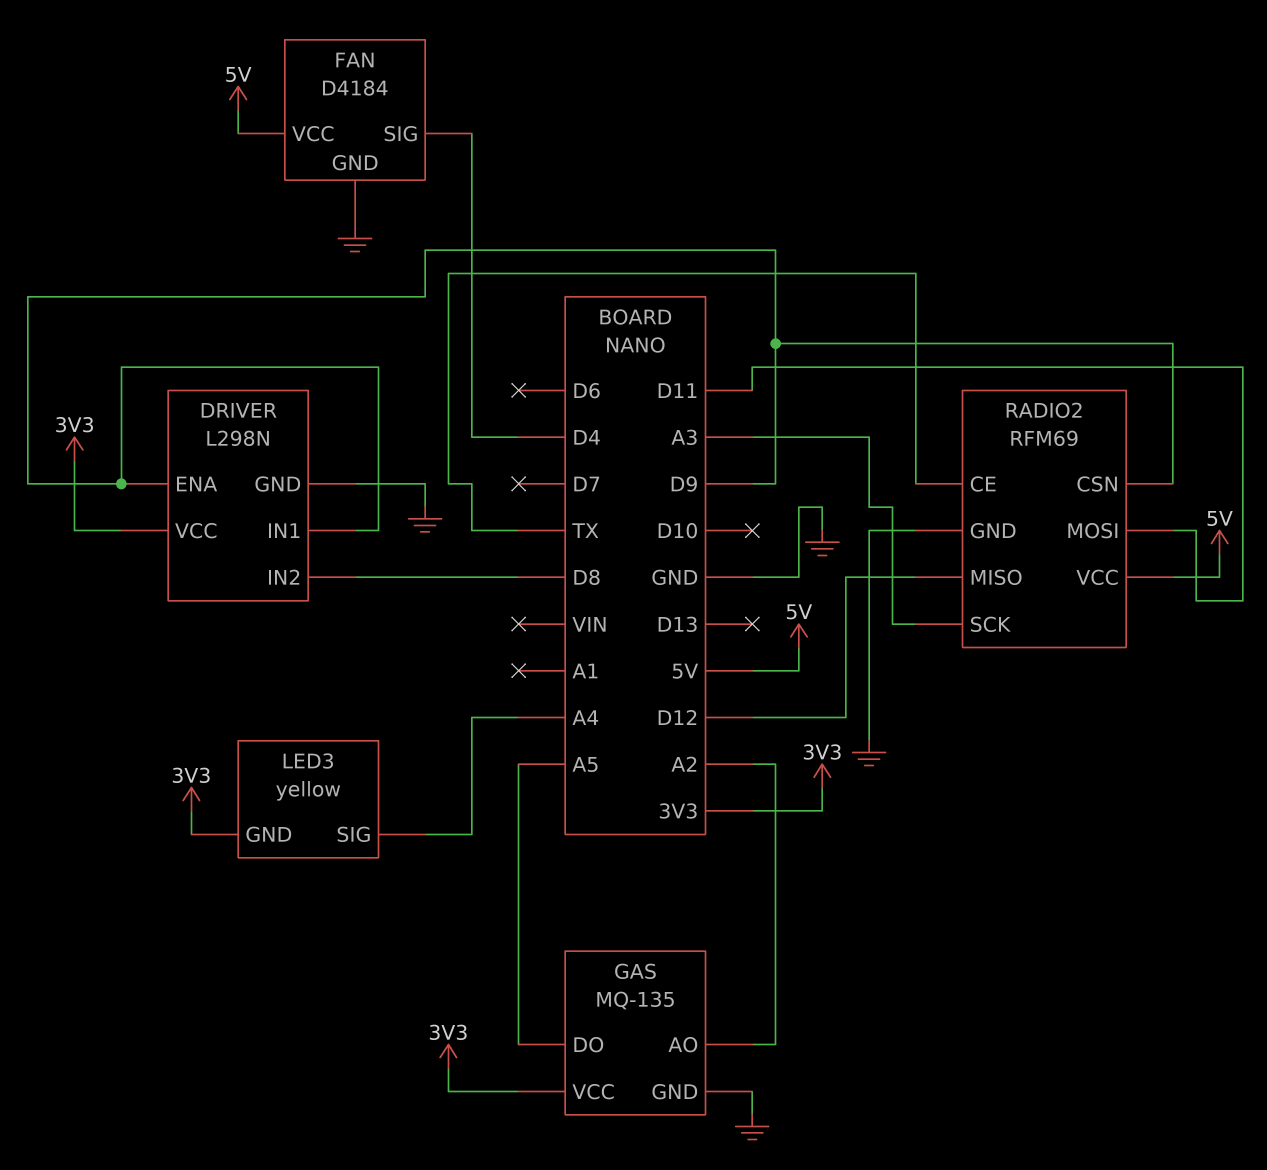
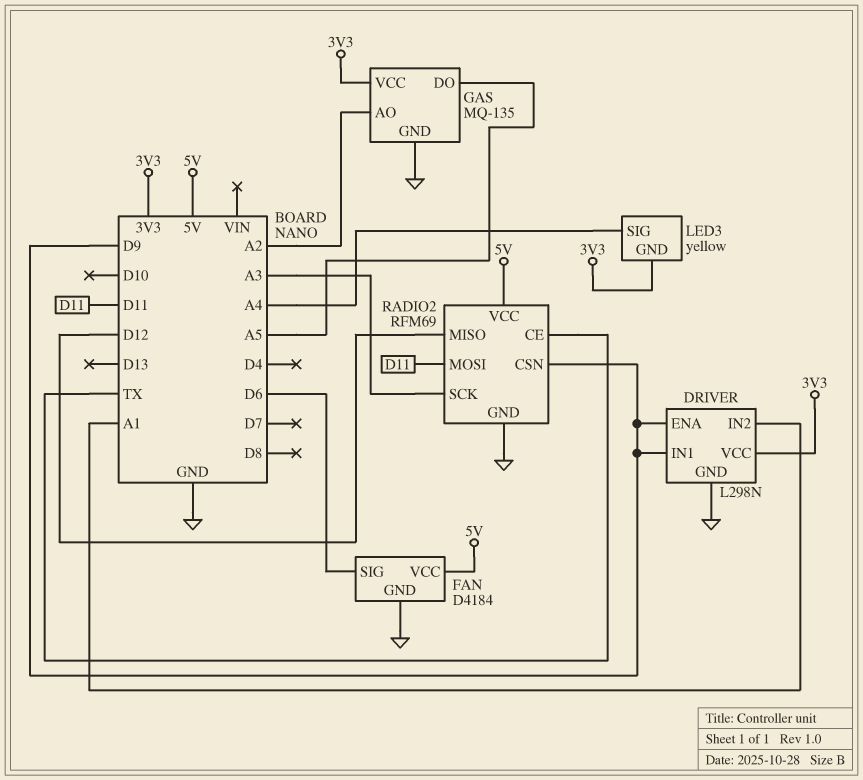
DRIVER pin IN2: D8 -> A1
FAN pin SIG: D4 -> D6

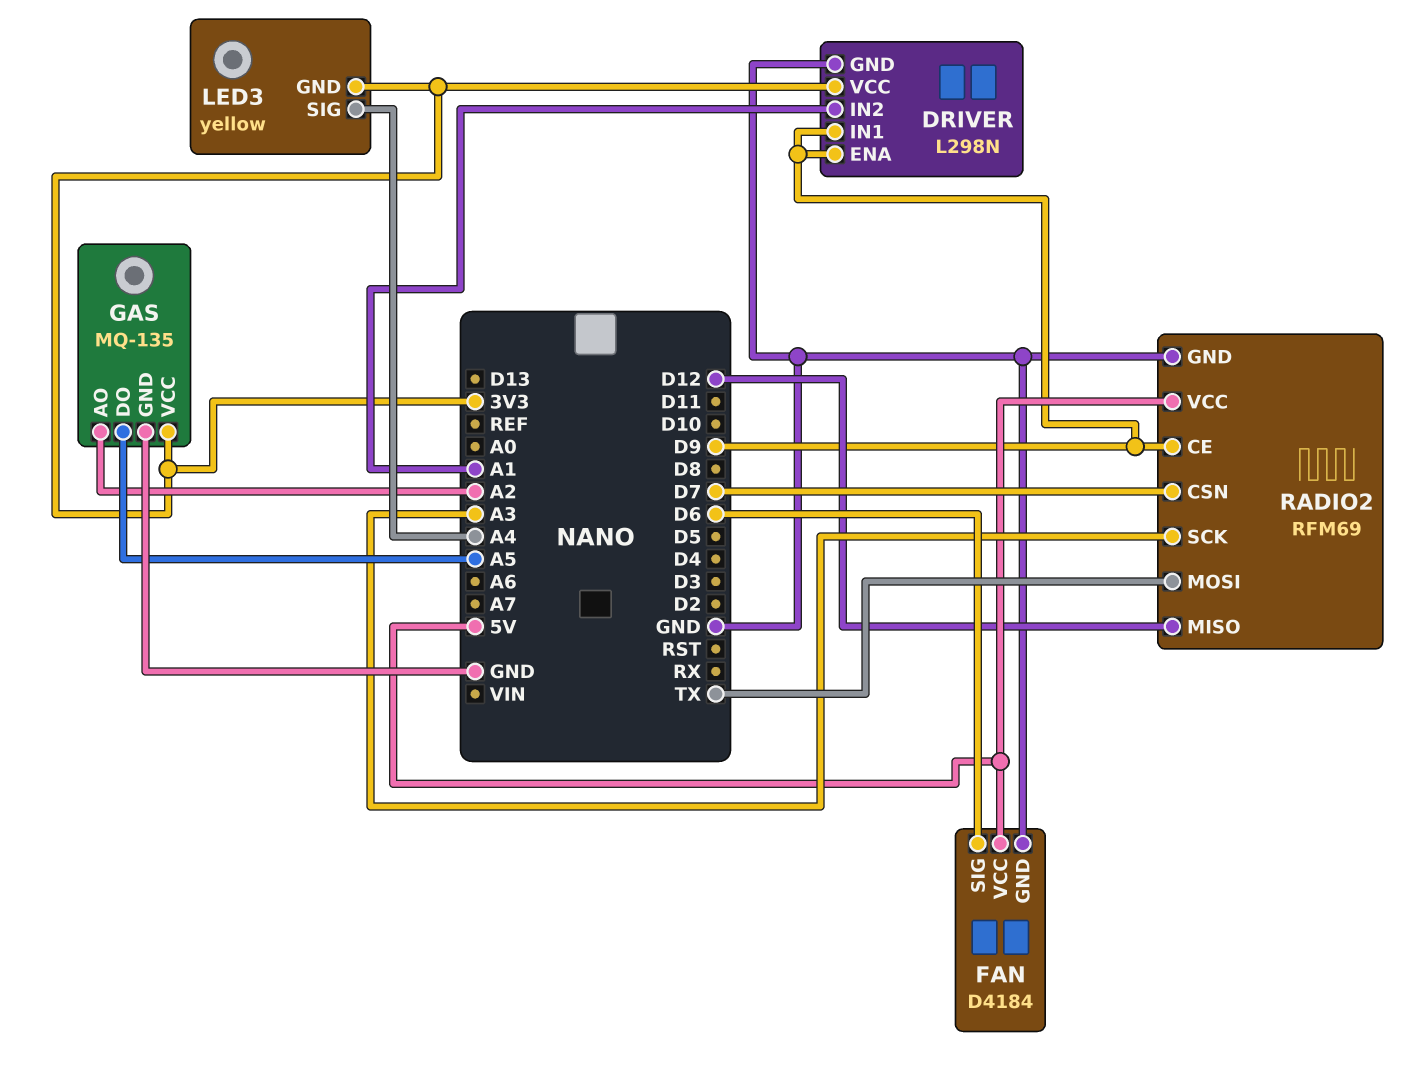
RADIO2 pin CE: TX -> D9
RADIO2 pin CSN: D9 -> D7
RADIO2 pin MOSI: D11 -> TX

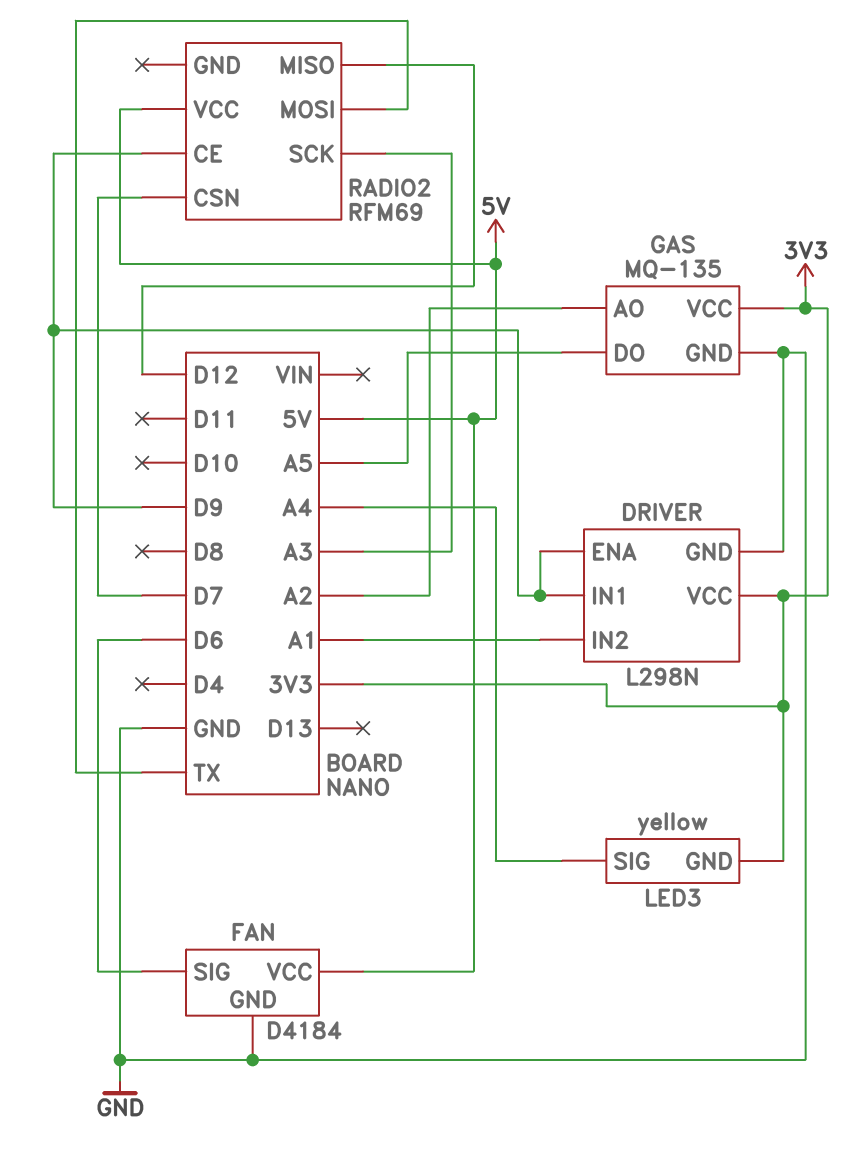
RADIO2 pin GND: GND -> none

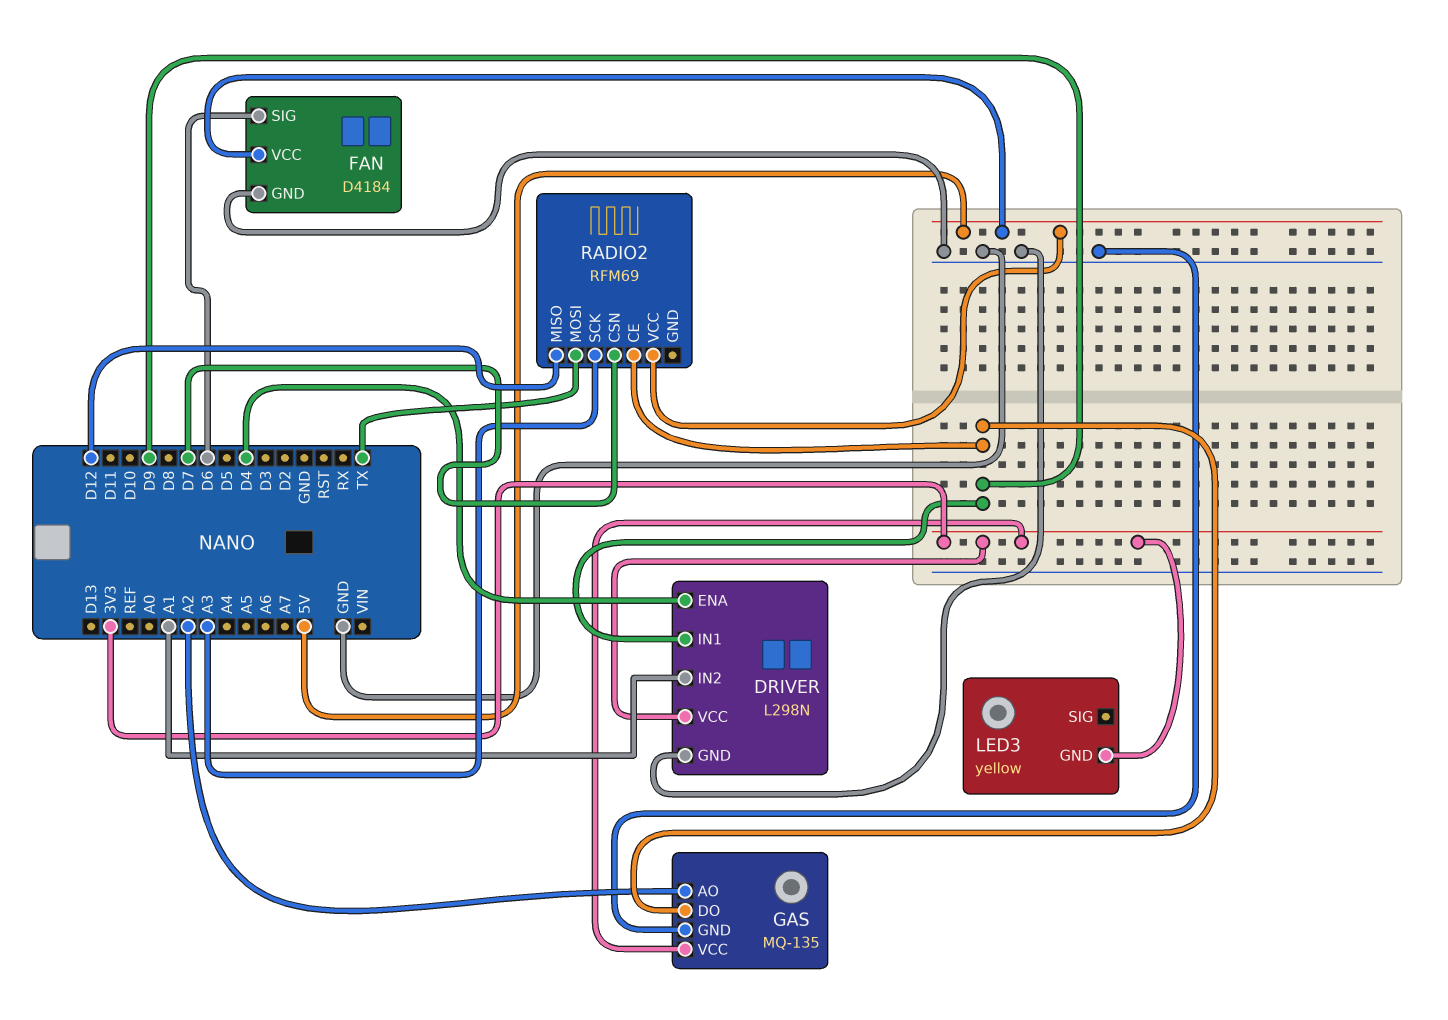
DRIVER pin ENA: D9 -> D4
GAS pin DO: A5 -> D9
LED3 pin SIG: A4 -> none

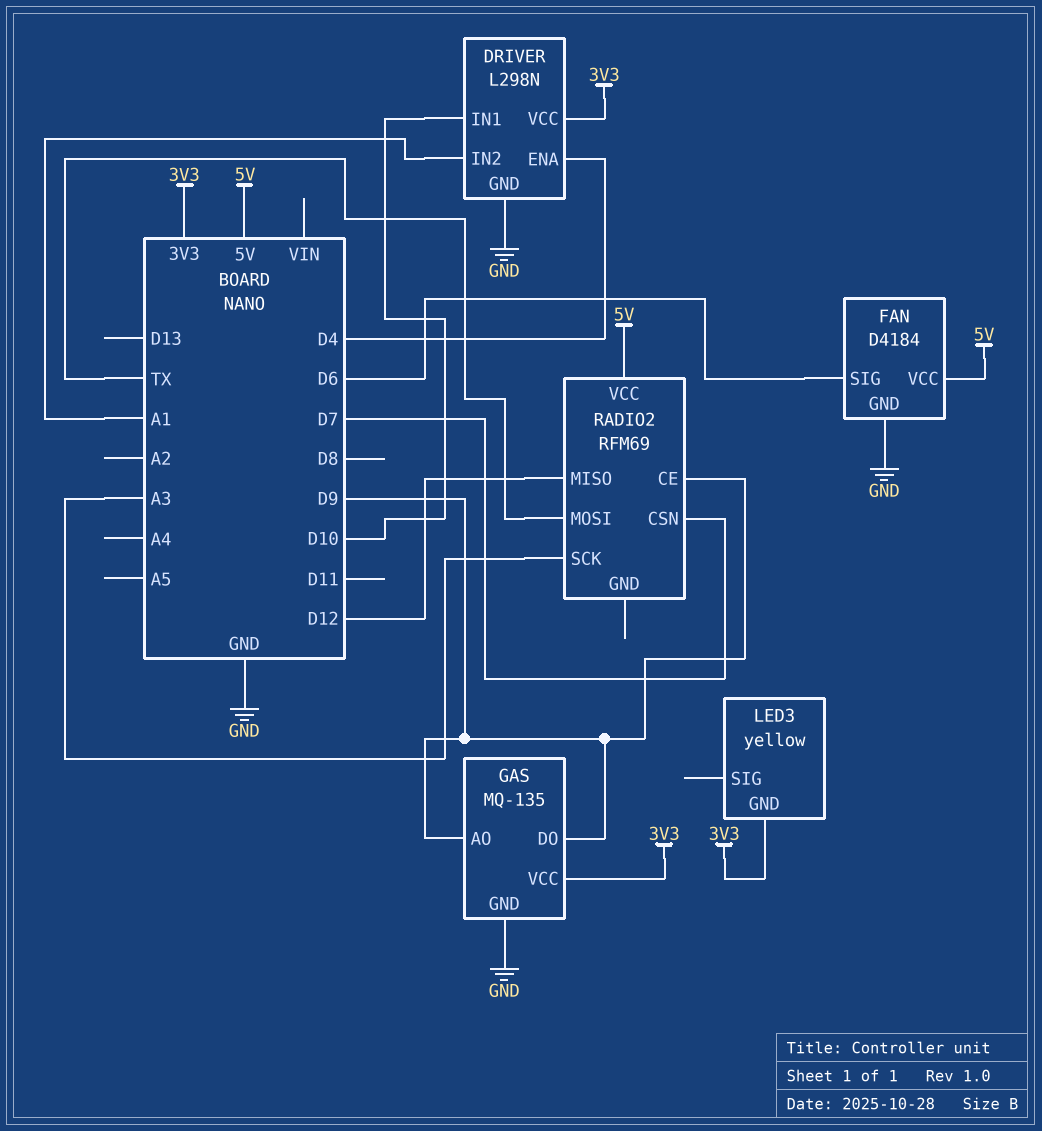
DRIVER pin IN1: D9 -> D10
GAS pin AO: A2 -> D9

